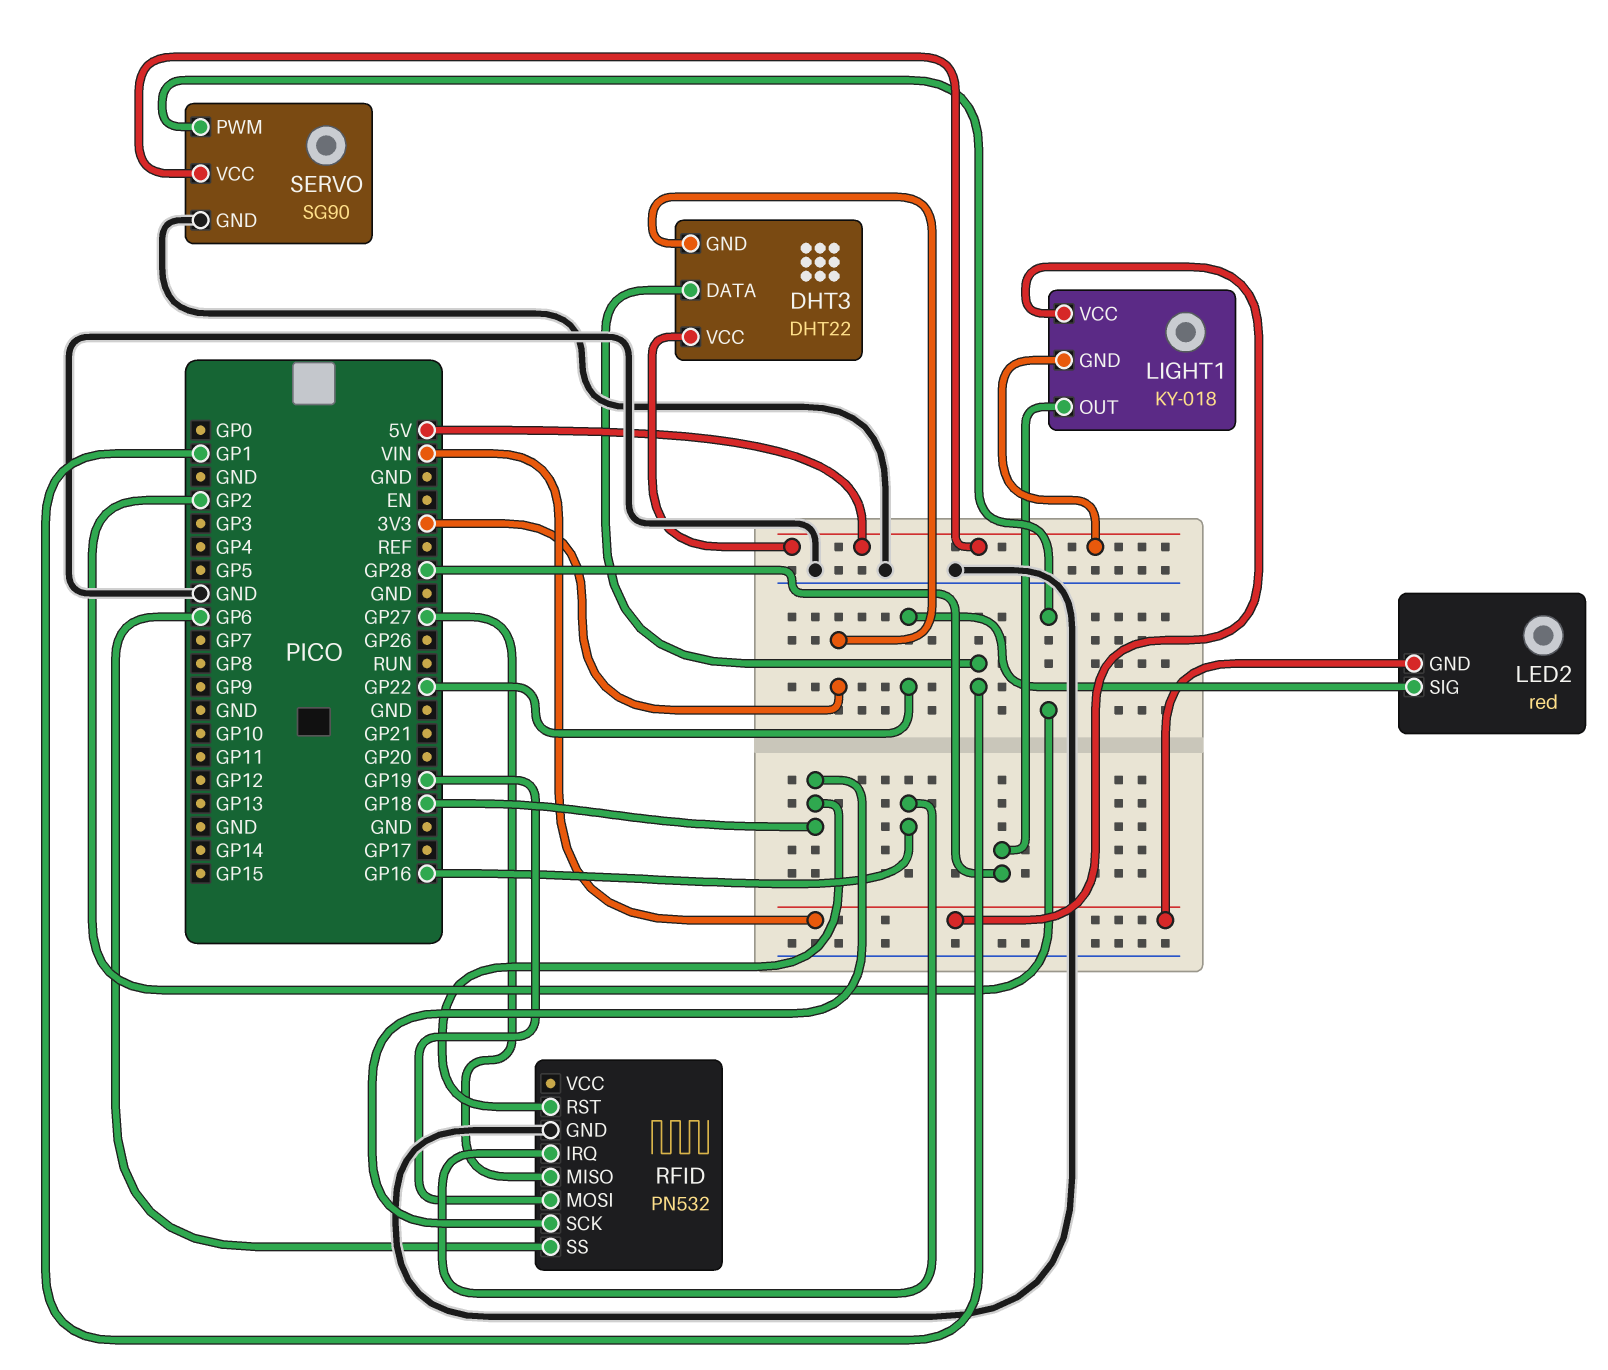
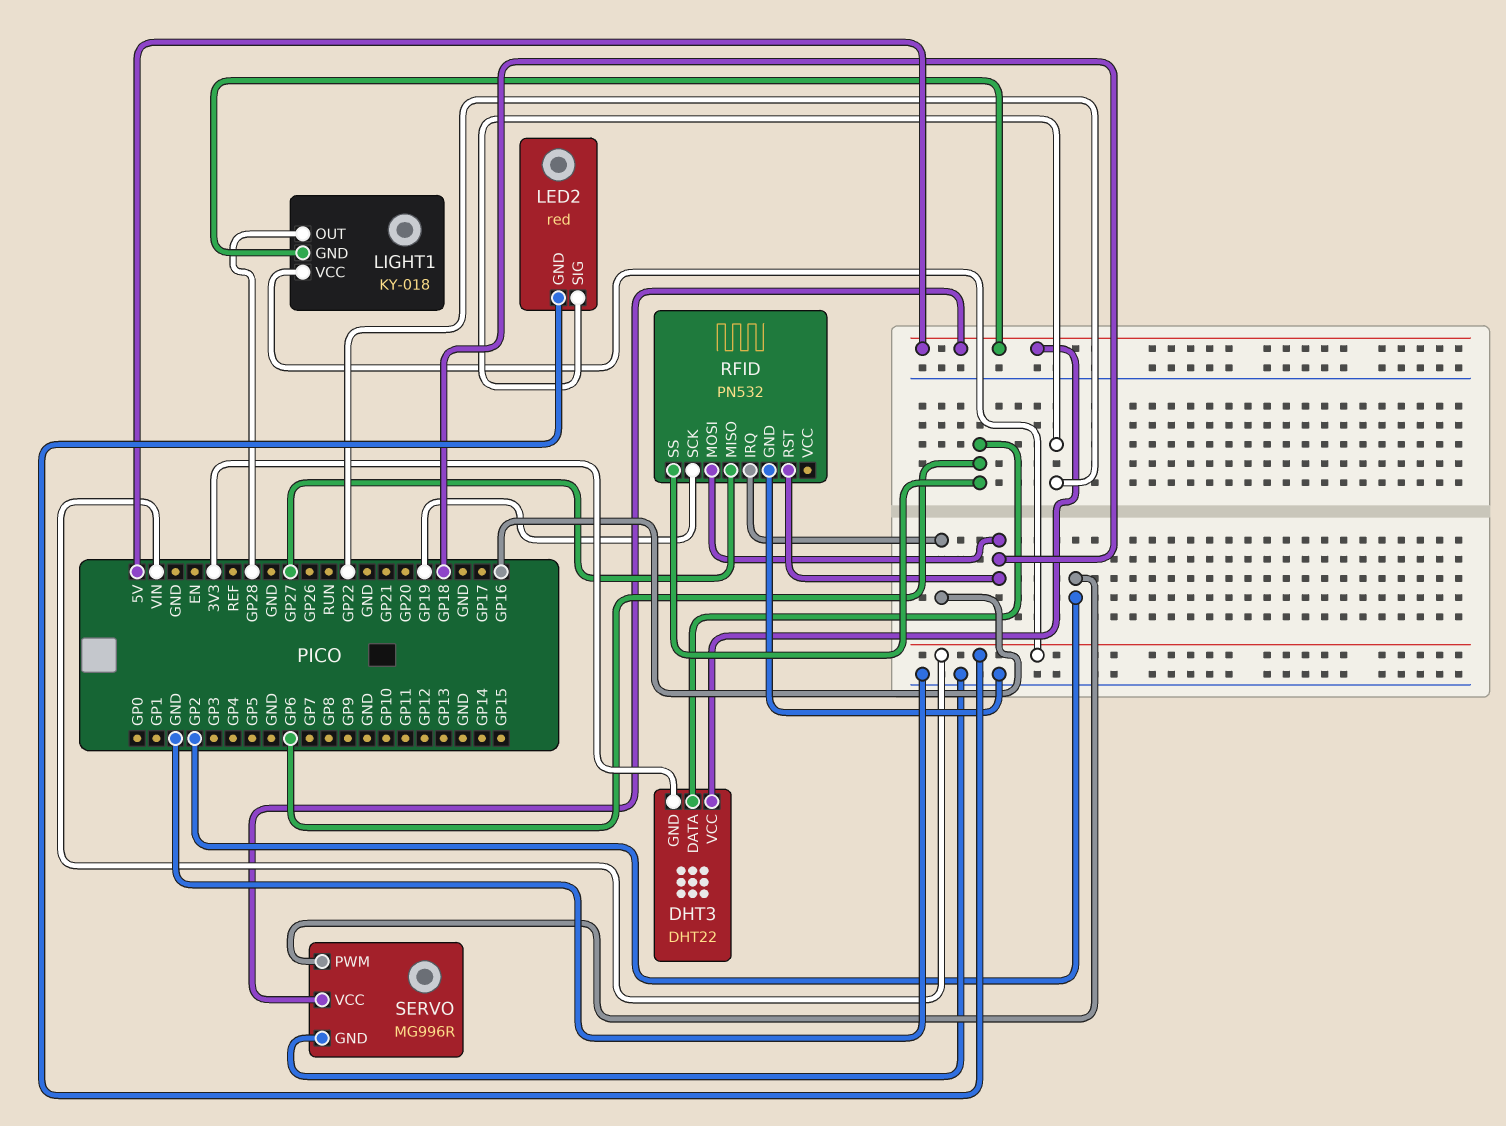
DHT3 pin DATA: GP1 -> GP6
RFID pin MOSI: GP19 -> GP18
RFID pin SCK: GP18 -> GP19
SERVO: SG90 -> MG996R

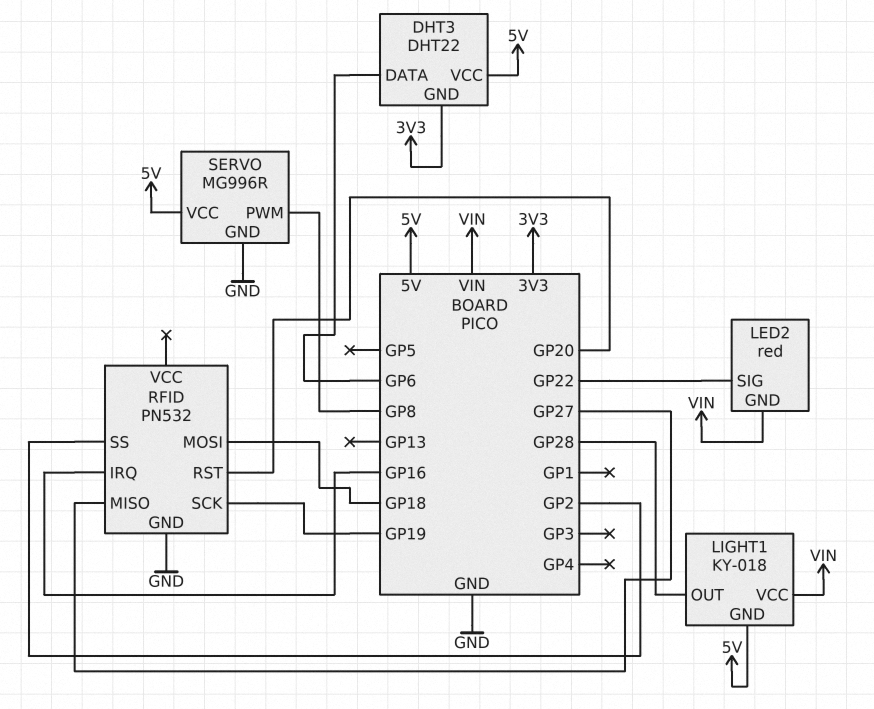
RFID pin RST: GP18 -> GP20
RFID pin SS: GP6 -> GP2
SERVO pin PWM: GP2 -> GP8

